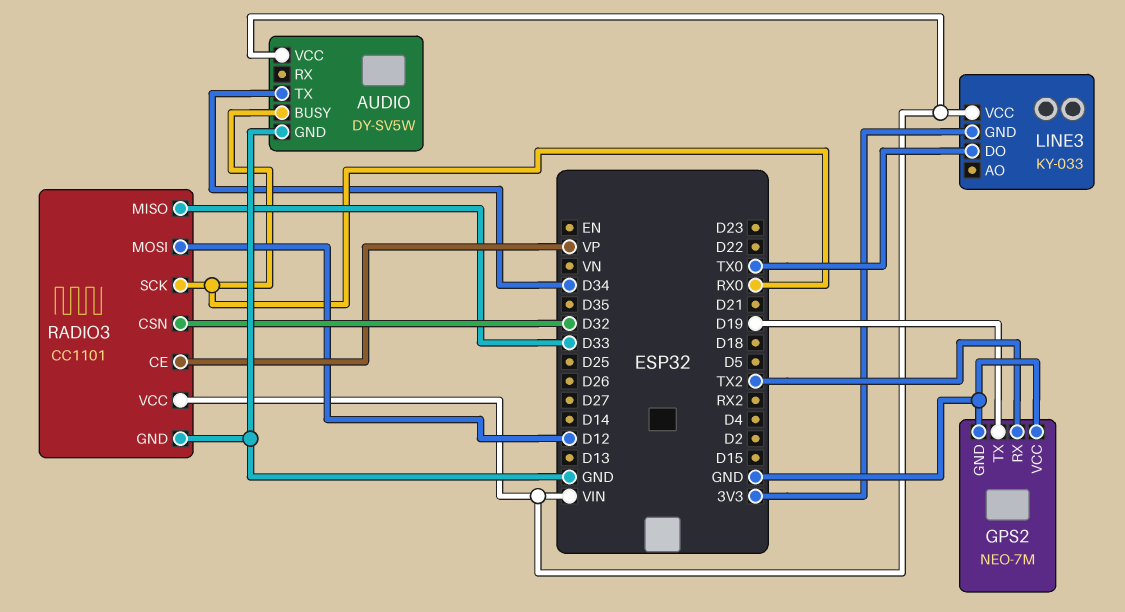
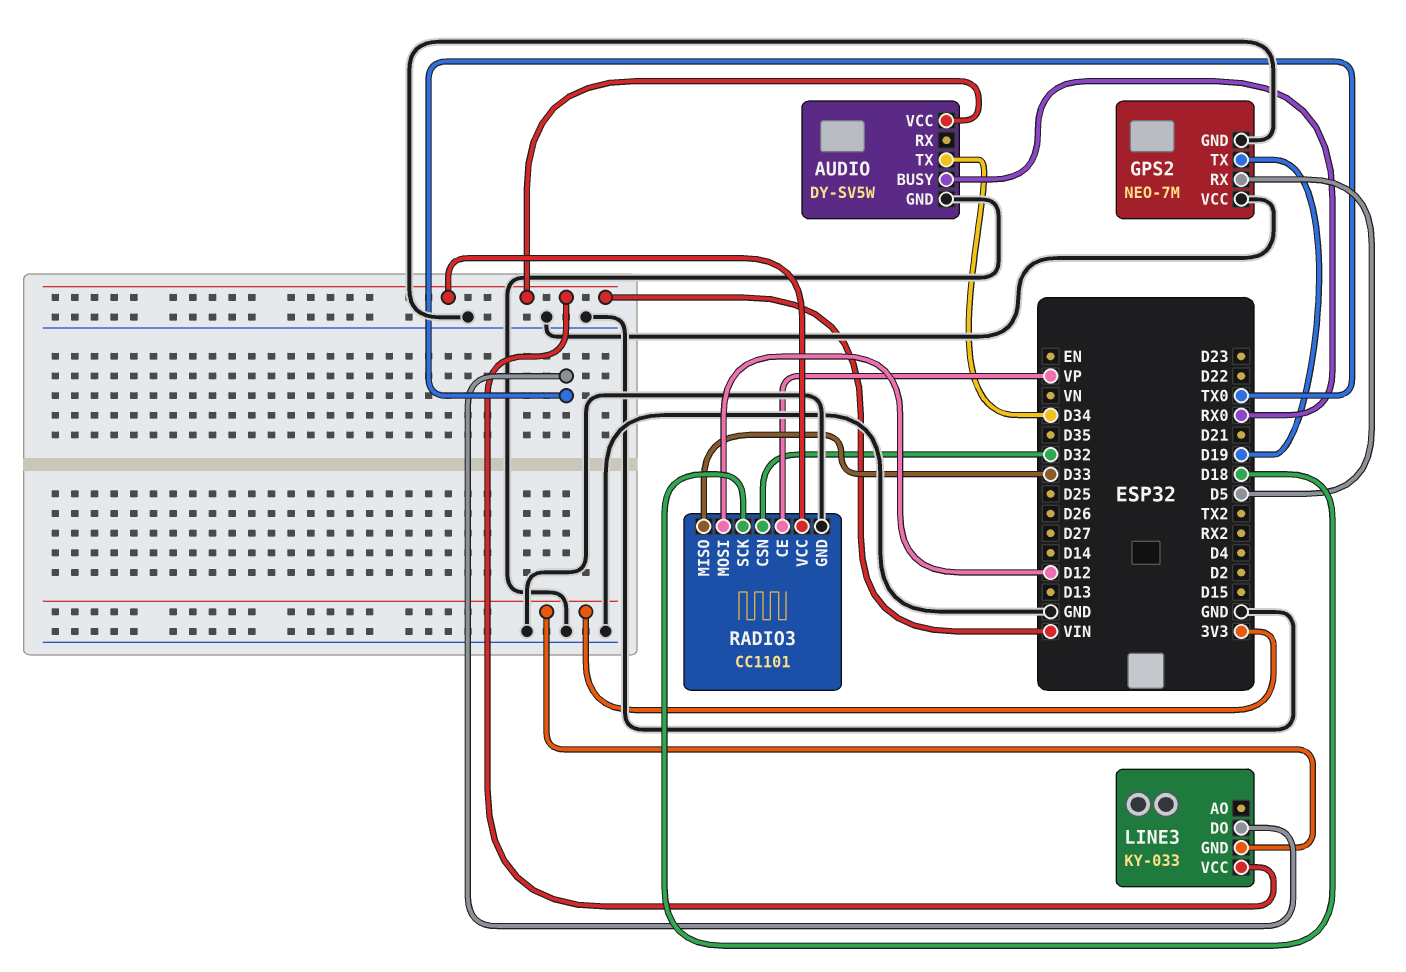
GPS2 pin RX: TX2 -> D5
RADIO3 pin SCK: RX0 -> D18

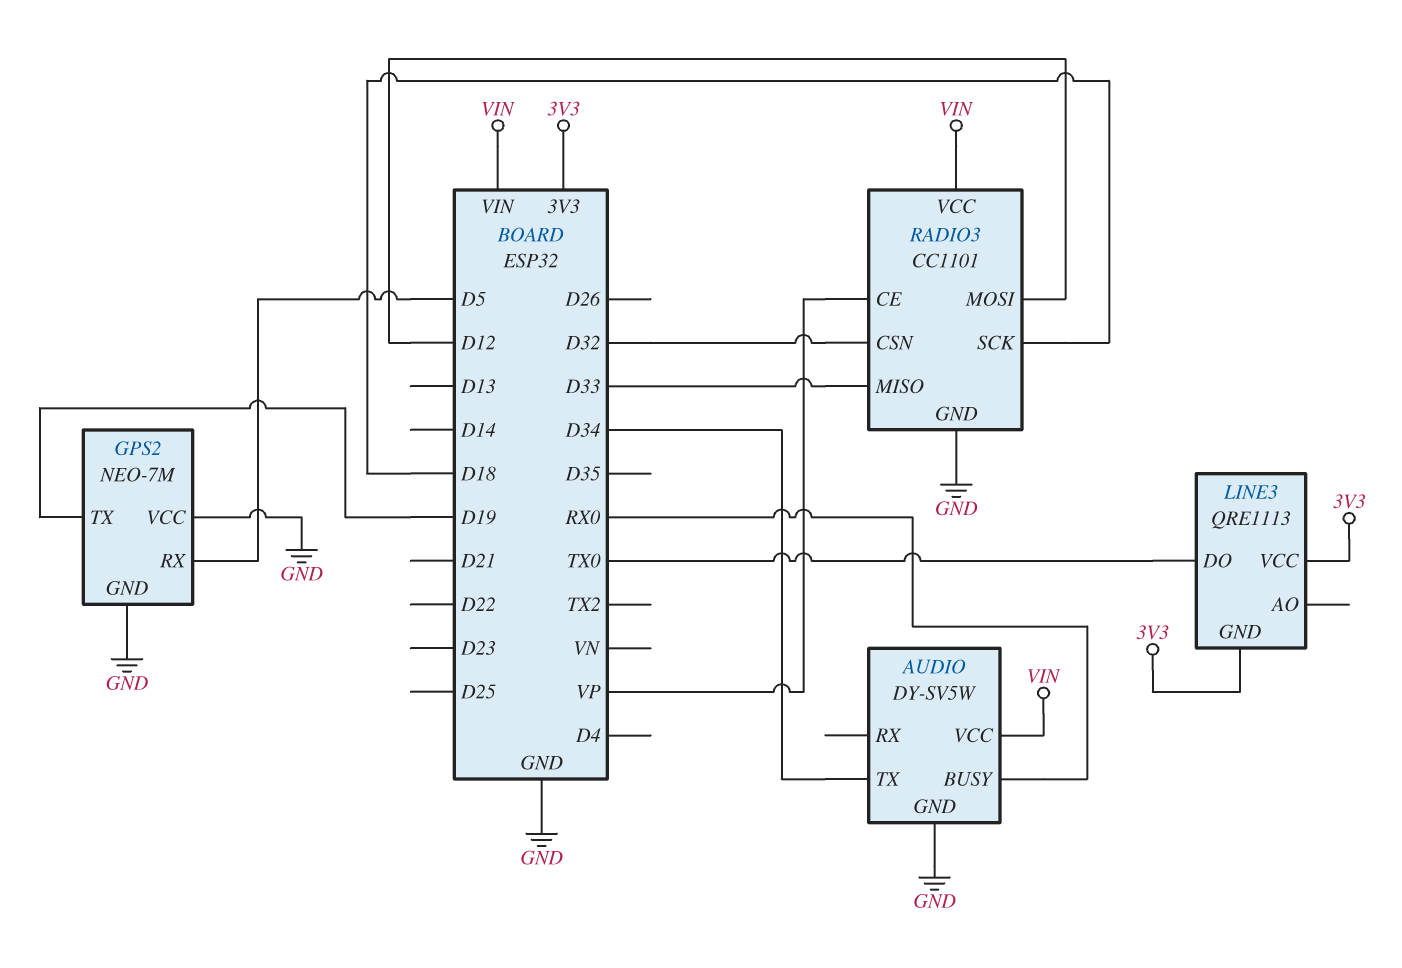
LINE3: KY-033 -> QRE1113
LINE3 pin VCC: VIN -> 3V3

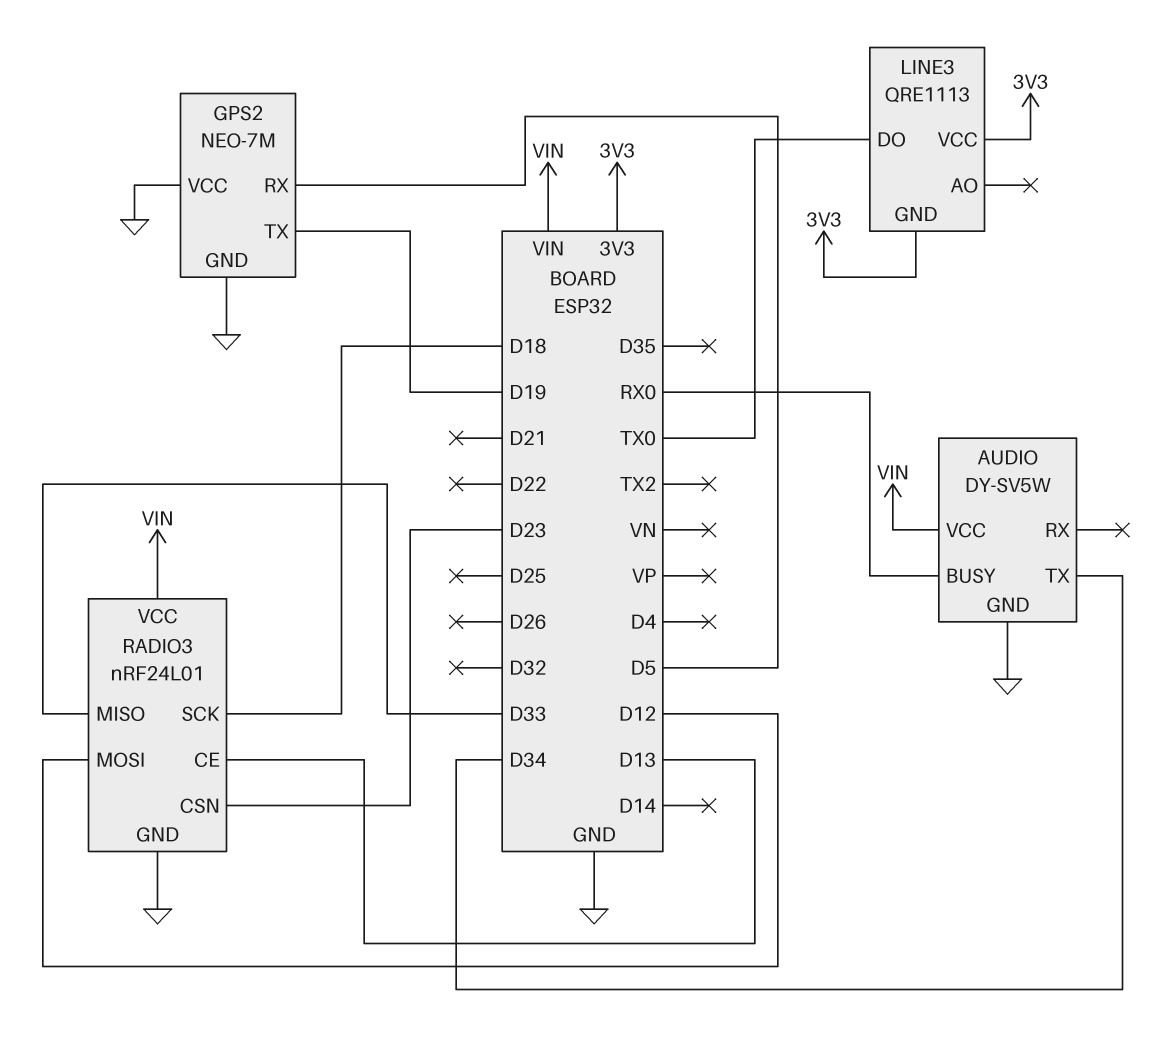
RADIO3: CC1101 -> nRF24L01
RADIO3 pin CE: VP -> D13
RADIO3 pin CSN: D32 -> D23

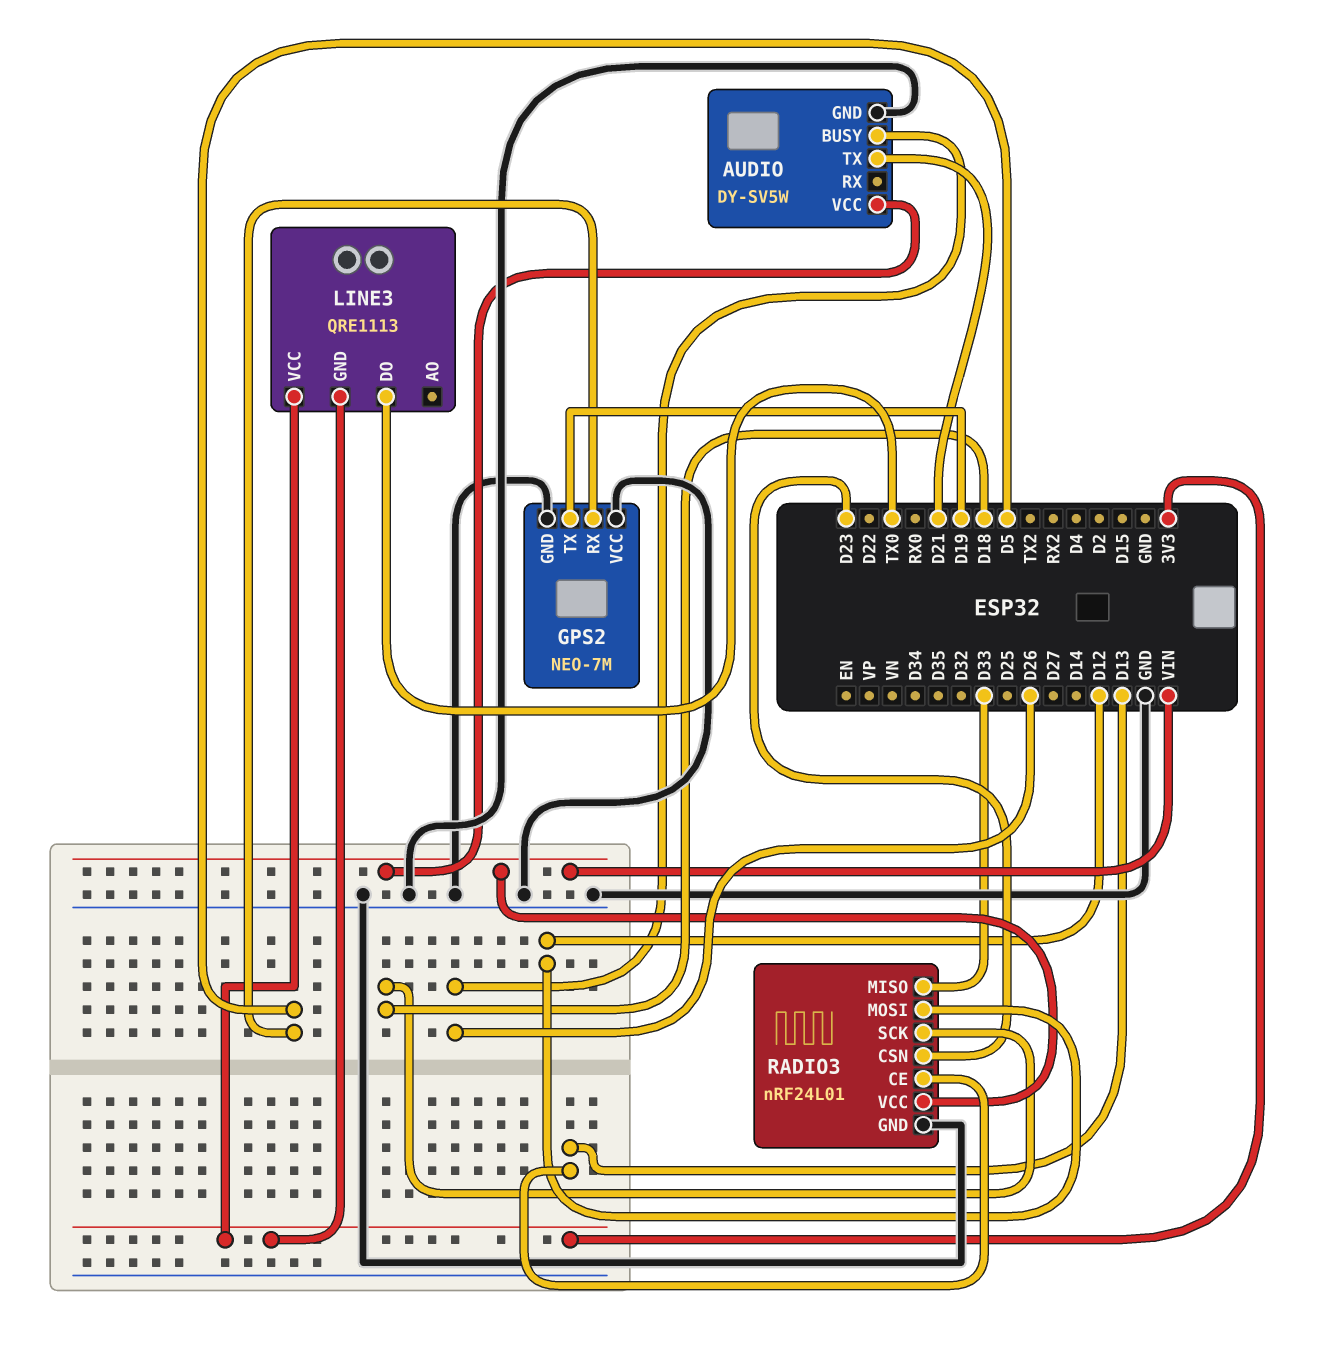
AUDIO pin BUSY: RX0 -> D26
AUDIO pin TX: D34 -> D21

